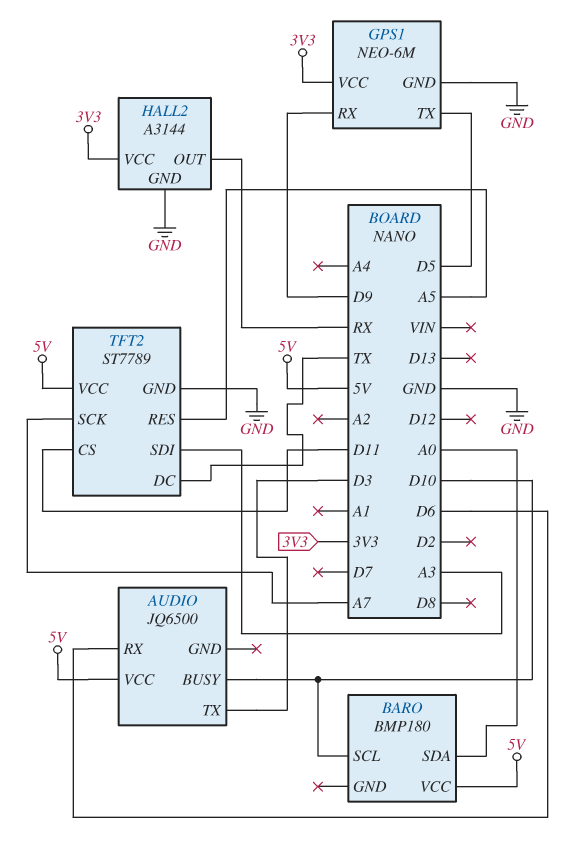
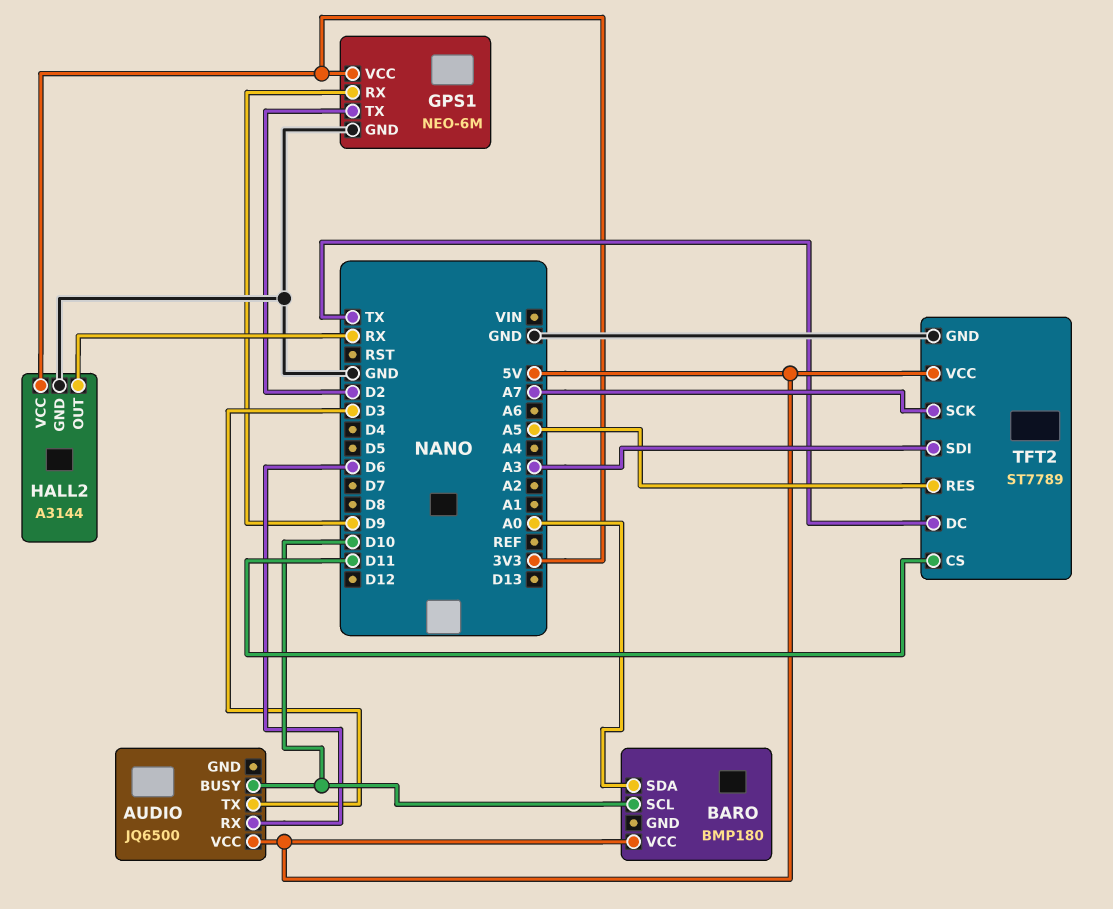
GPS1 pin TX: D5 -> D2

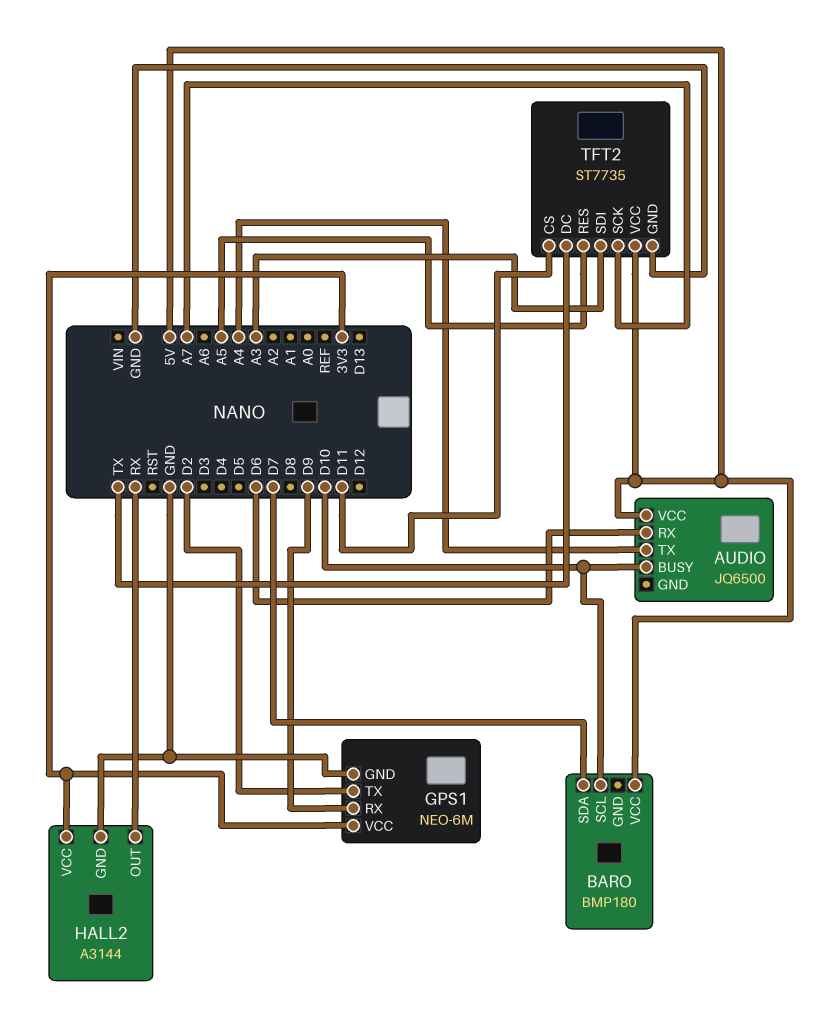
AUDIO pin TX: D3 -> A4
BARO pin SDA: A0 -> D7
TFT2: ST7789 -> ST7735

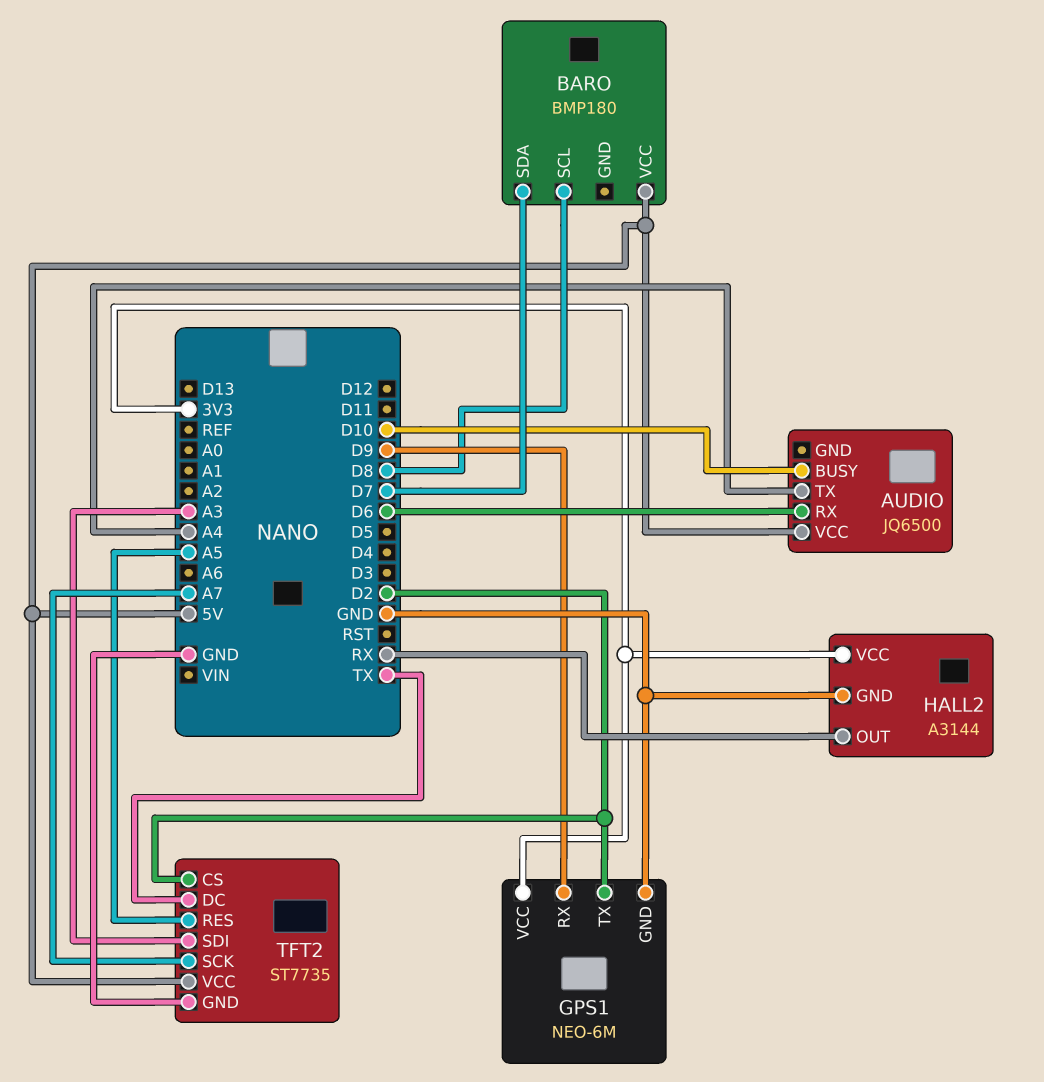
BARO pin SCL: D10 -> D8
TFT2 pin CS: D11 -> D2

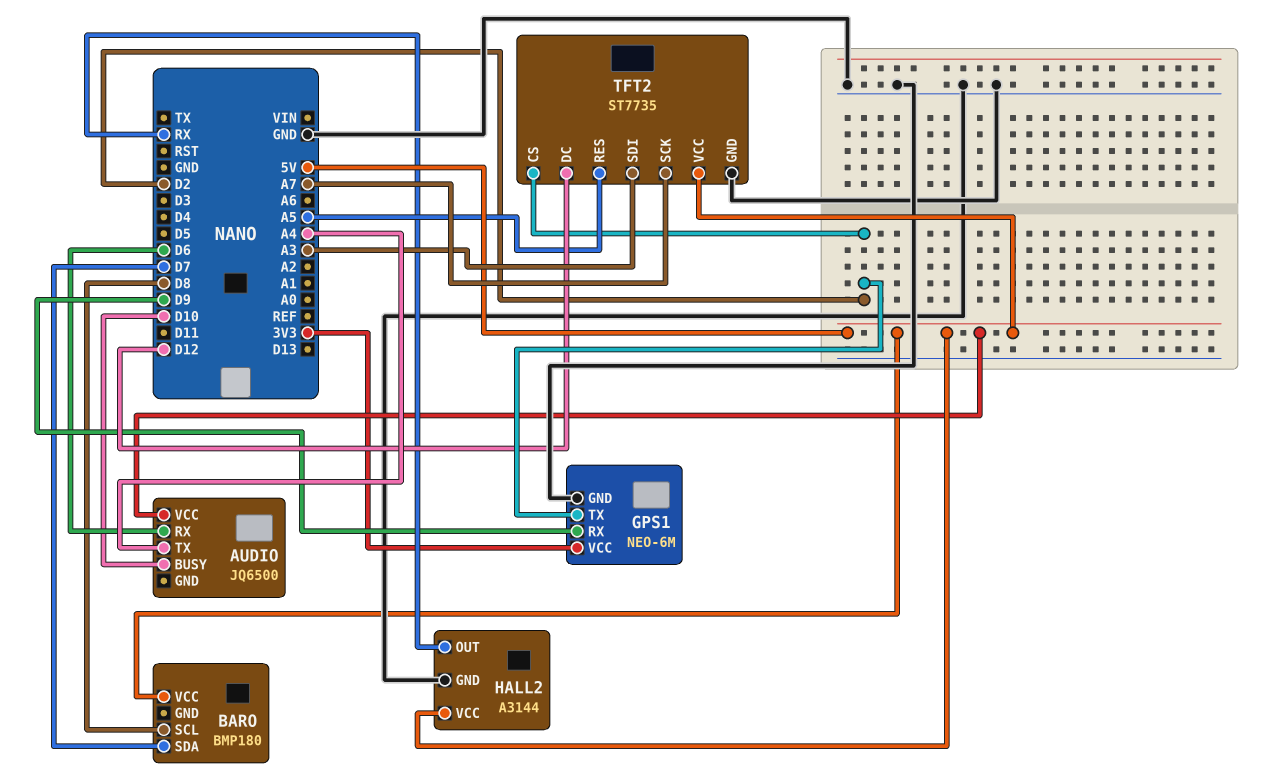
HALL2 pin VCC: 3V3 -> 5V
TFT2 pin DC: TX -> D12

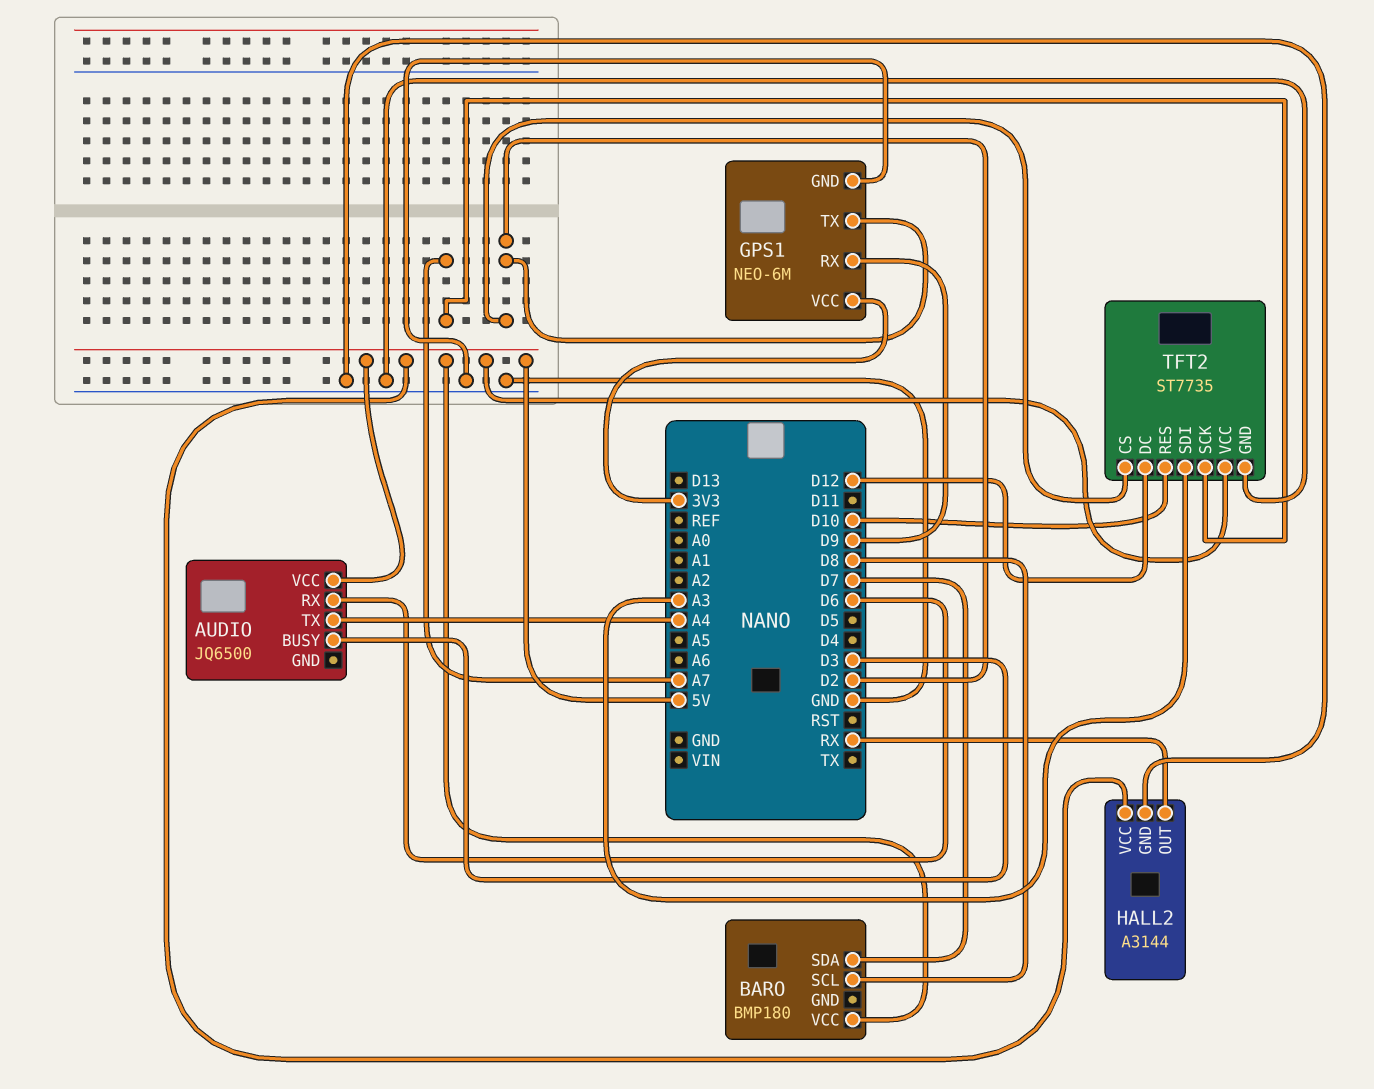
AUDIO pin BUSY: D10 -> D3
TFT2 pin RES: A5 -> D10

